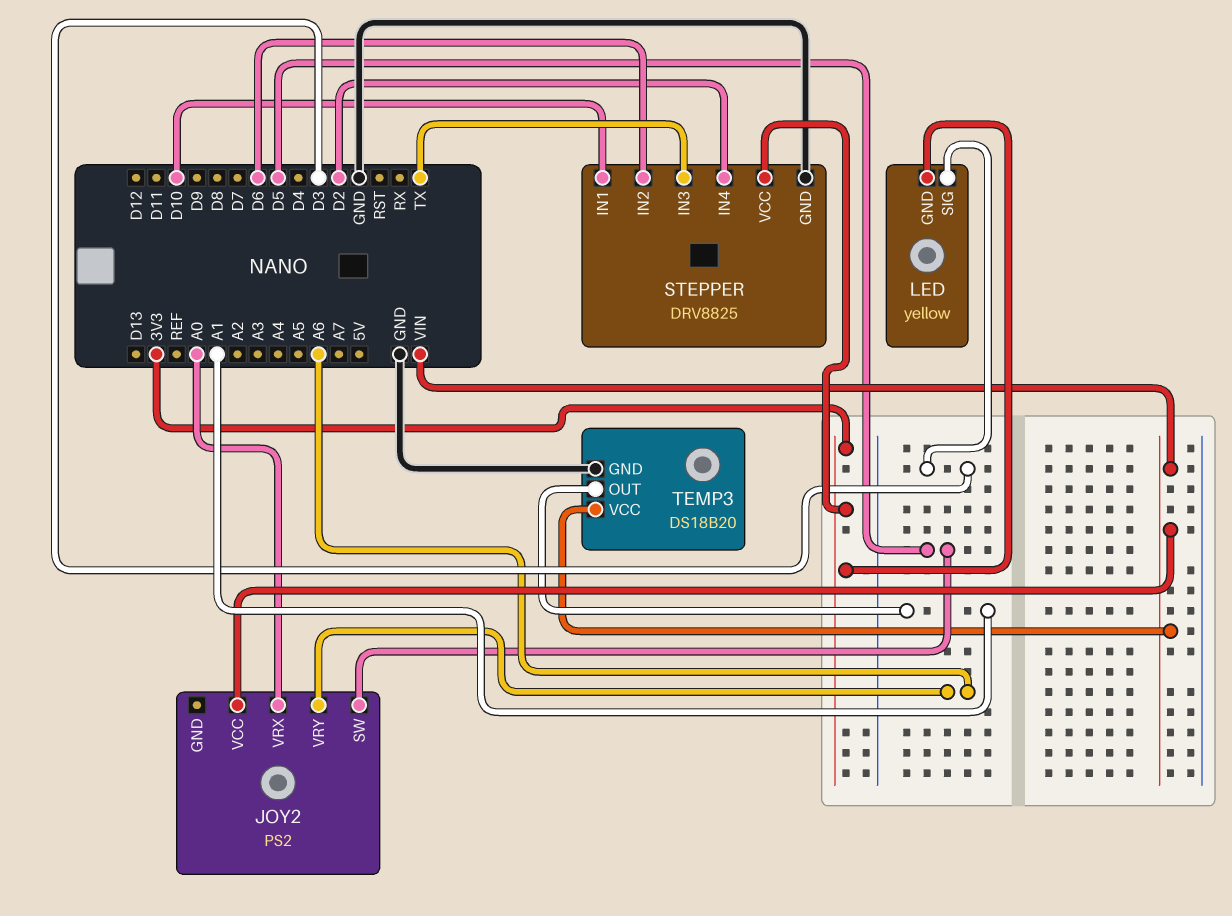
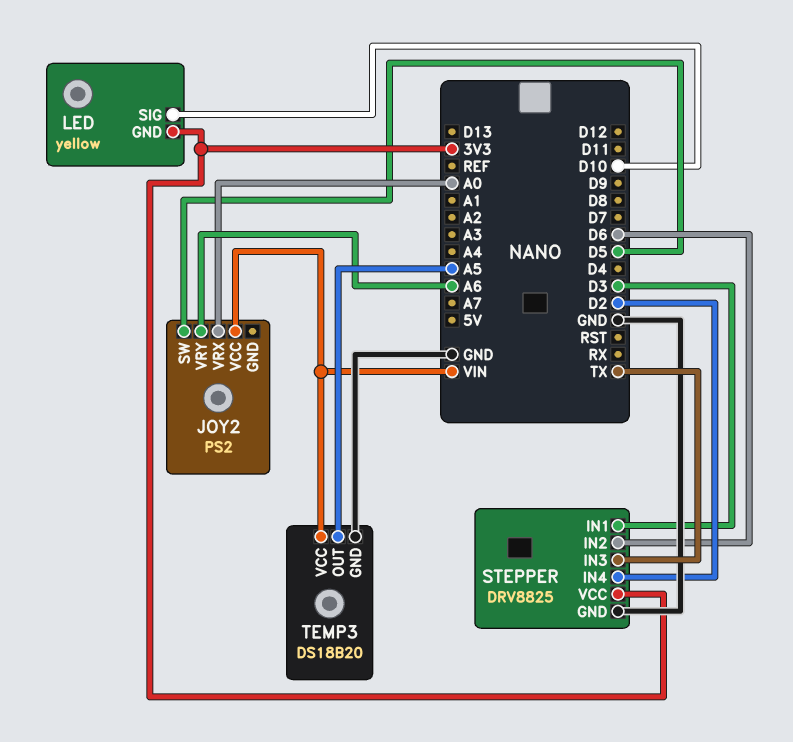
LED pin SIG: D3 -> D10
STEPPER pin IN1: D10 -> D3
TEMP3 pin OUT: A1 -> A5

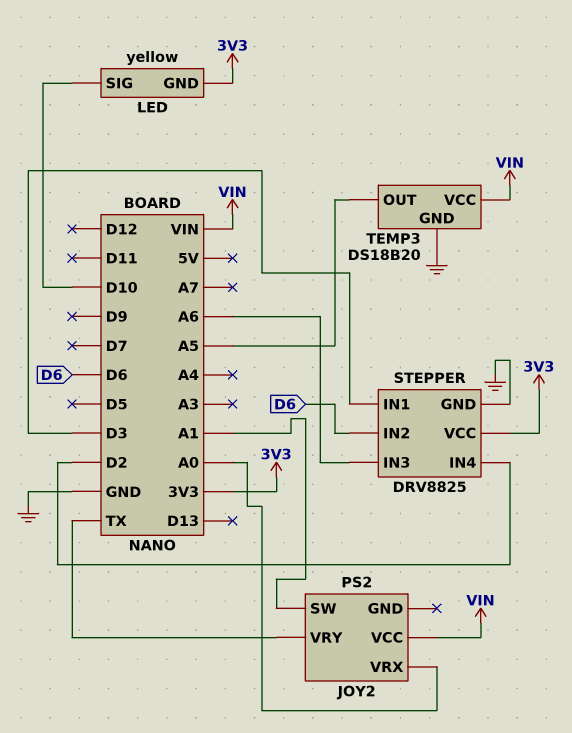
JOY2 pin SW: D5 -> A1
JOY2 pin VRY: A6 -> TX
STEPPER pin IN3: TX -> A6

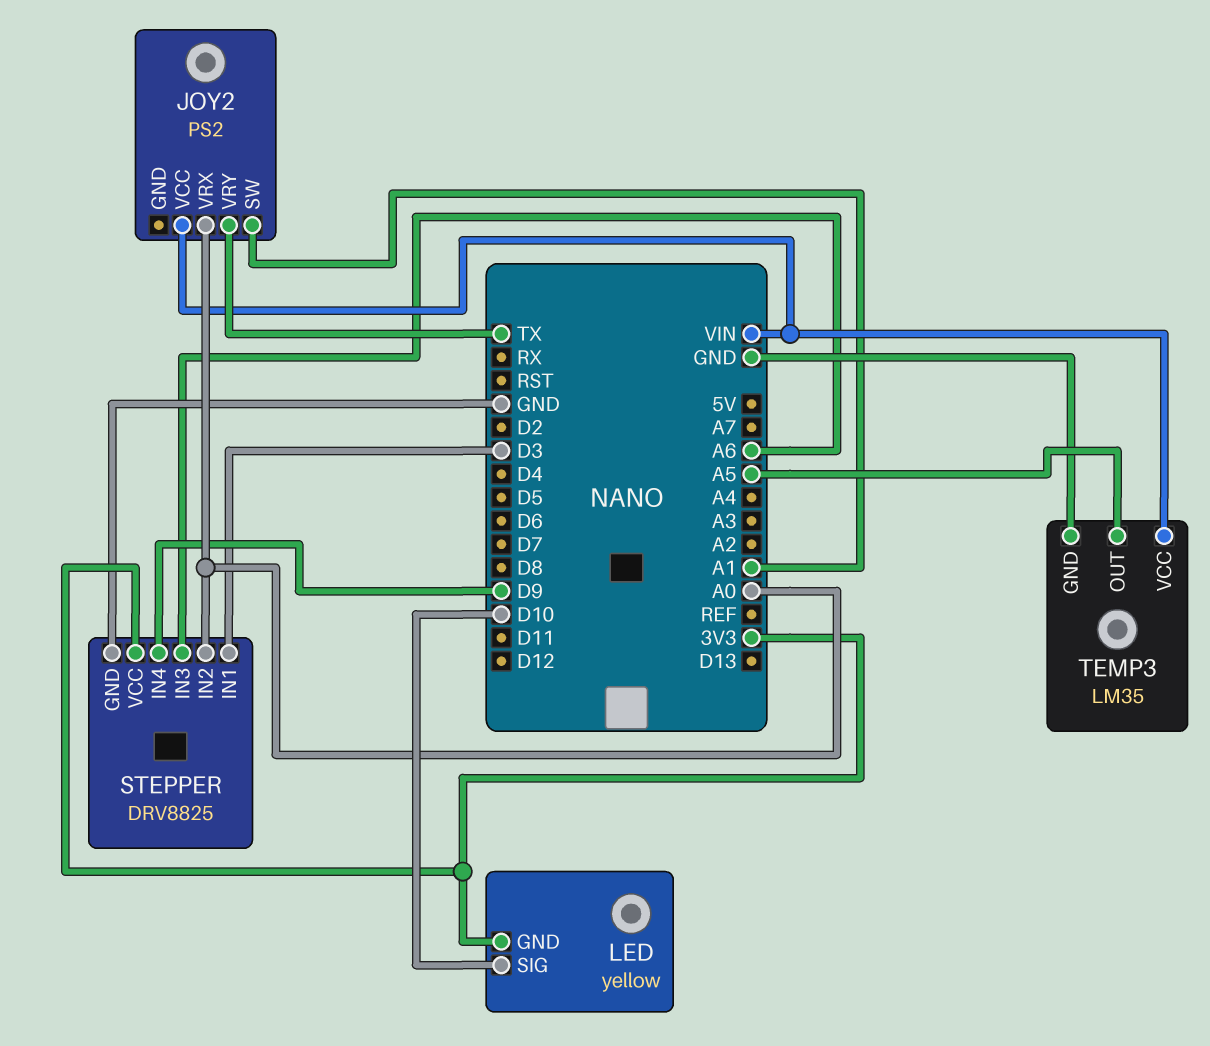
STEPPER pin IN2: D6 -> A0
STEPPER pin IN4: D2 -> D9
TEMP3: DS18B20 -> LM35

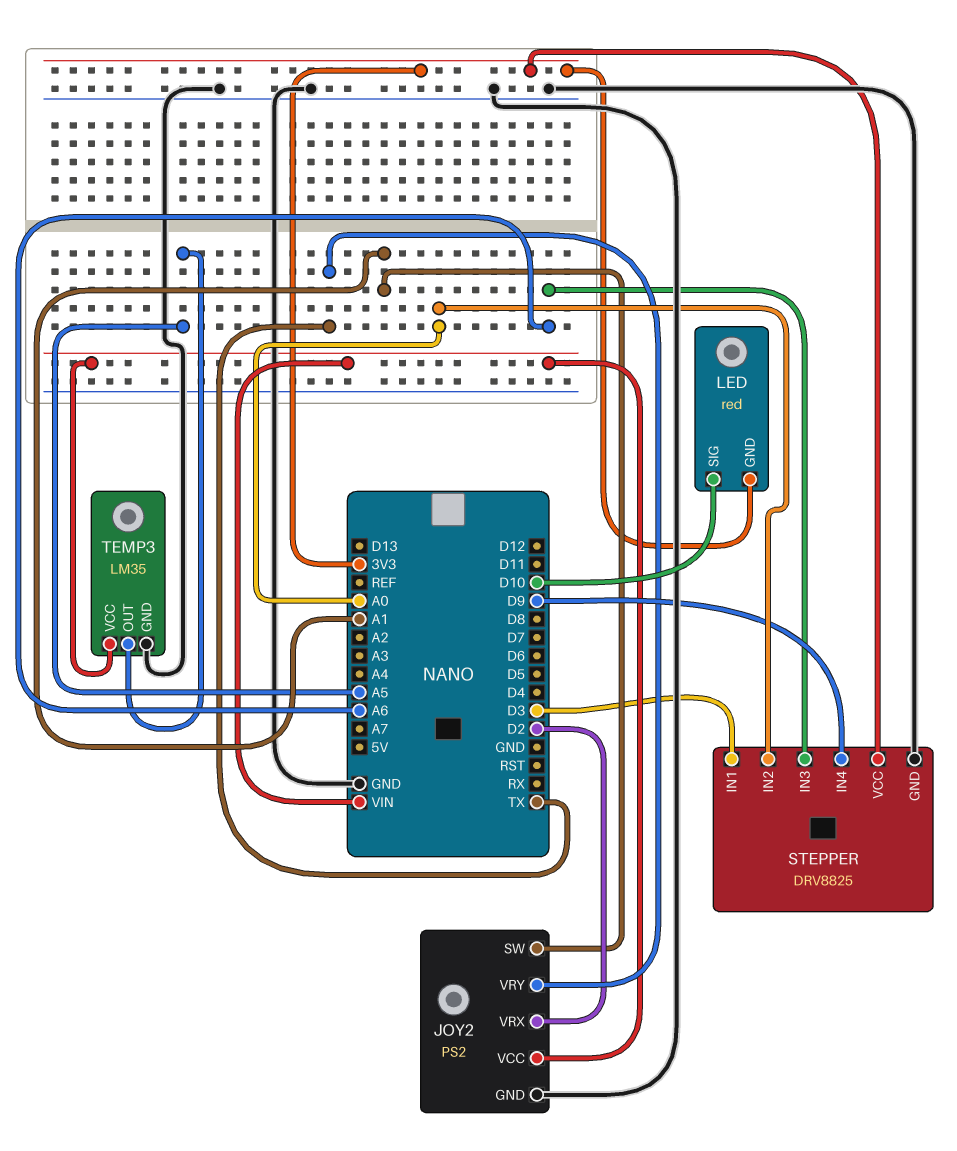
JOY2 pin GND: none -> GND
JOY2 pin VRX: A0 -> D2
LED: yellow -> red

